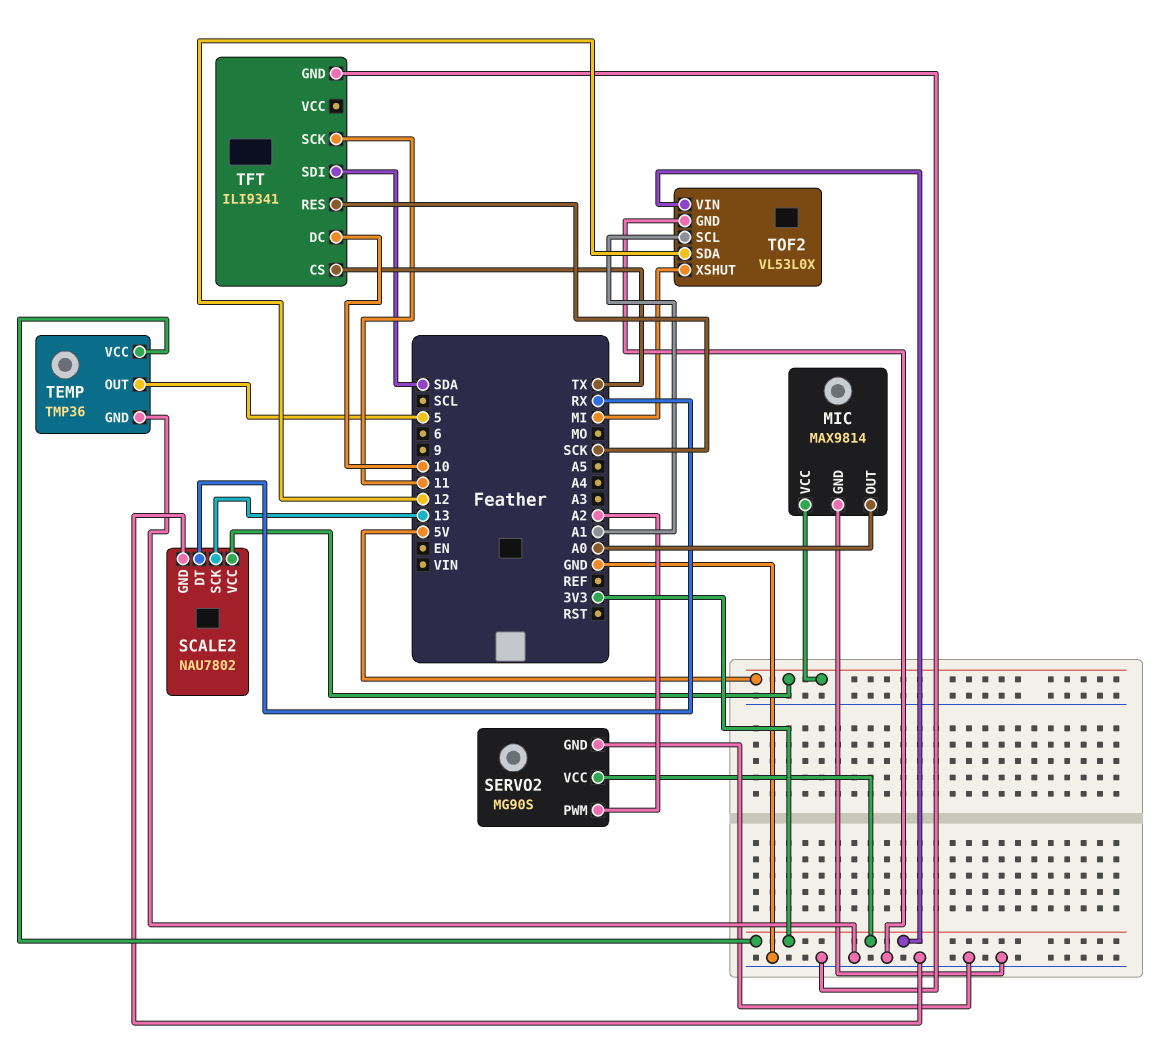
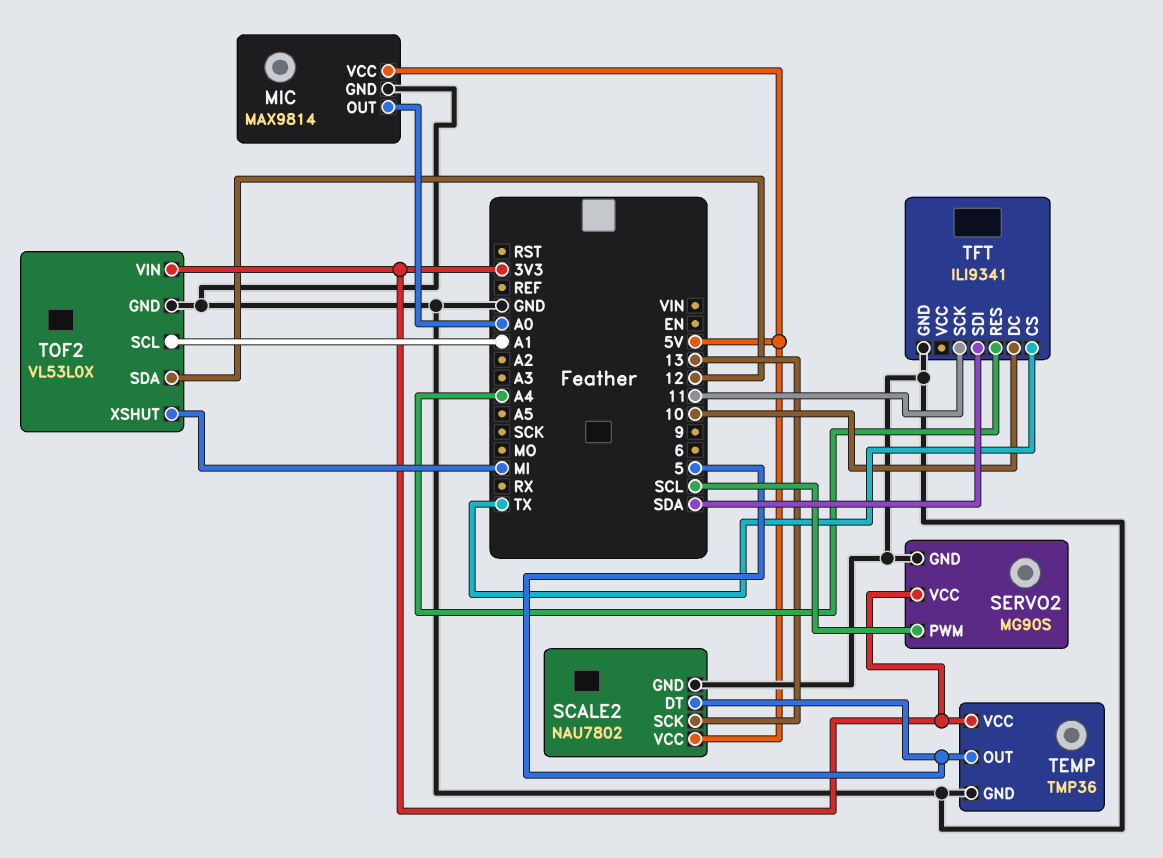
SCALE2 pin DT: RX -> 5
SERVO2 pin PWM: A2 -> SCL
TFT pin RES: SCK -> A4

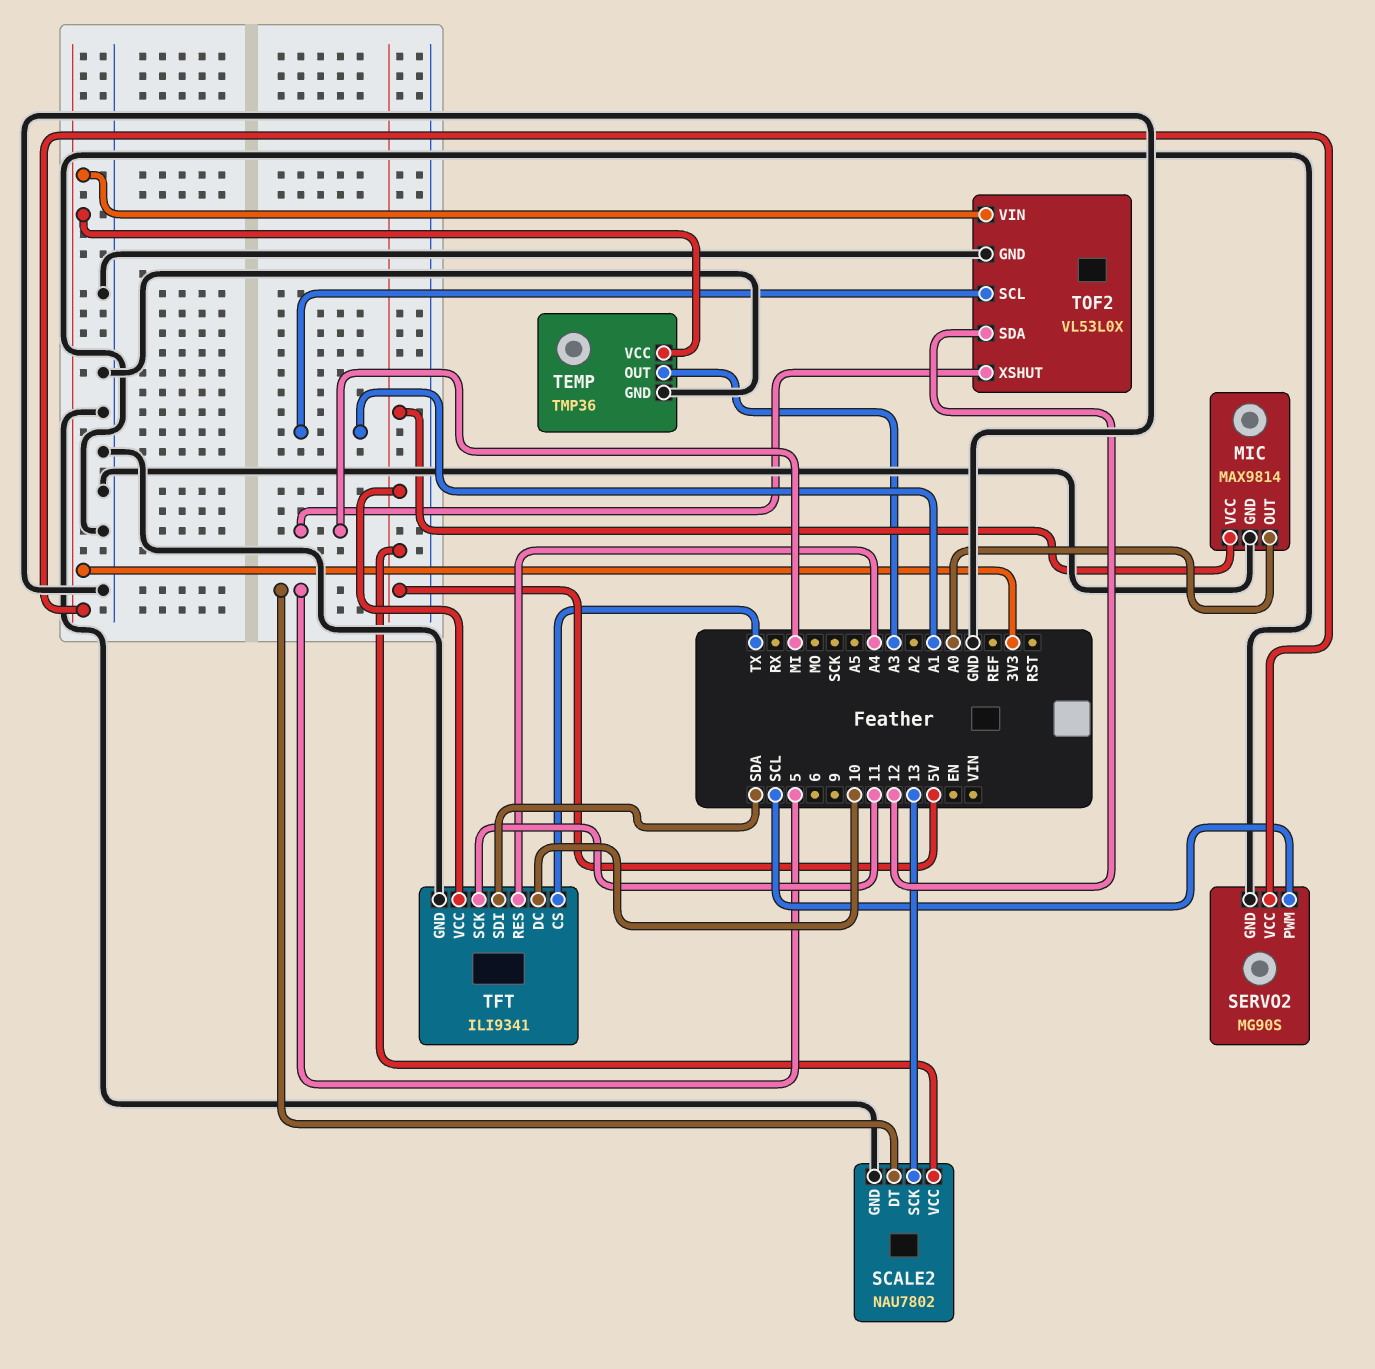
TEMP pin OUT: 5 -> A3
TFT pin VCC: none -> 5V

